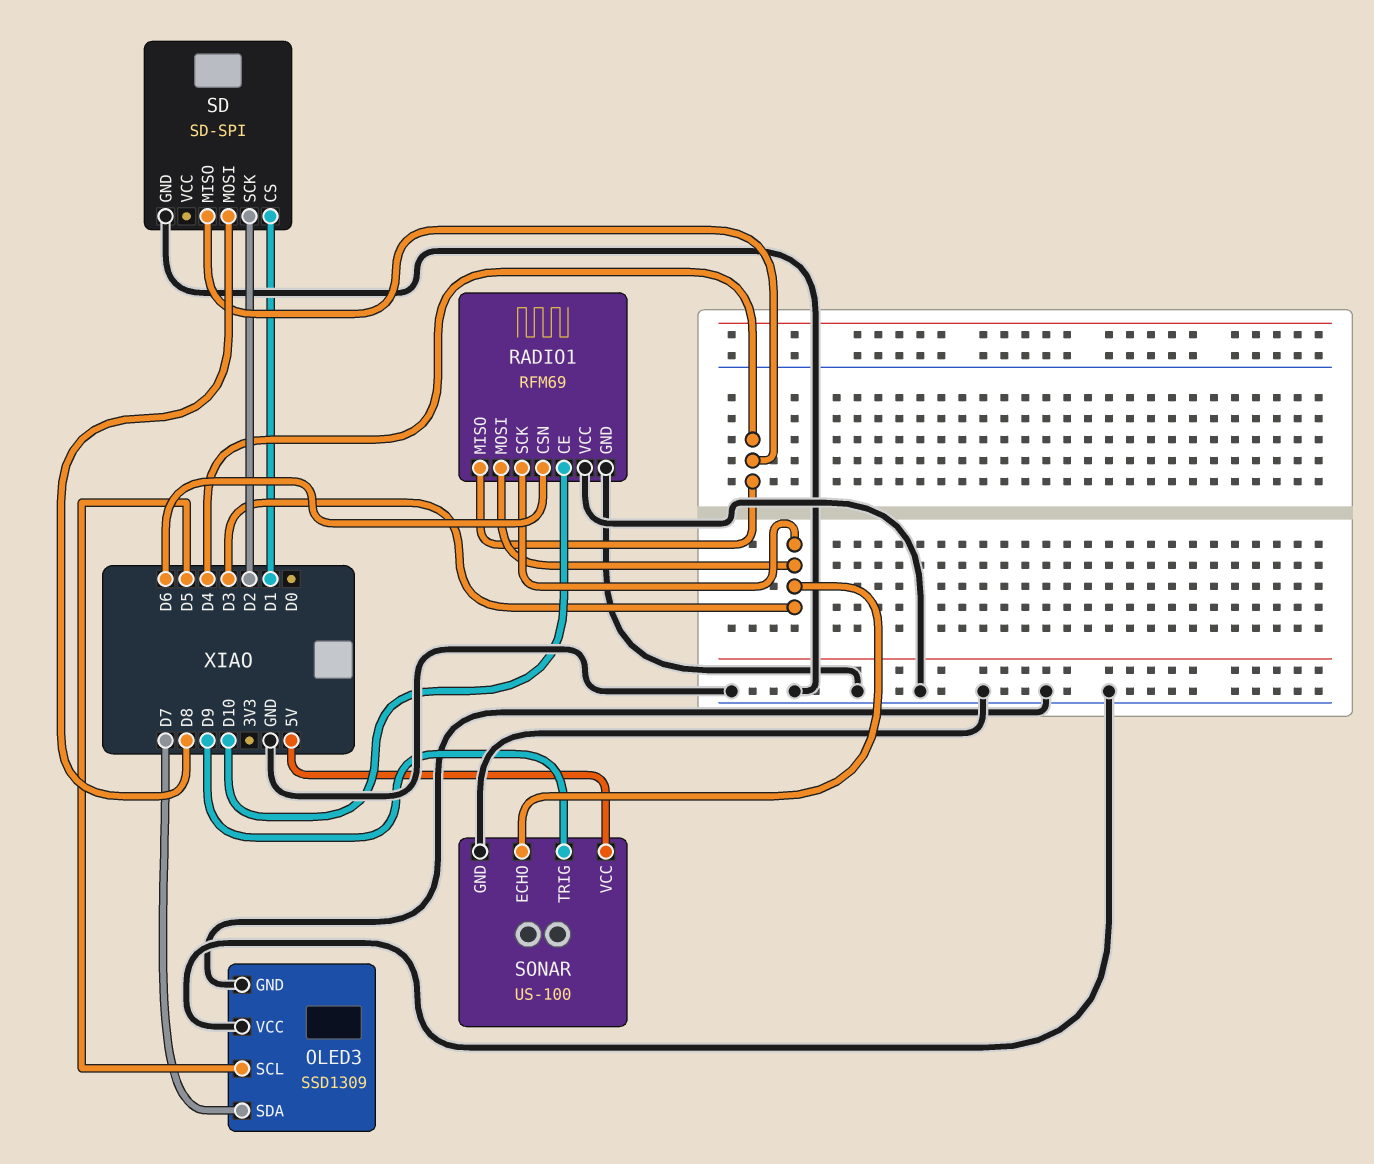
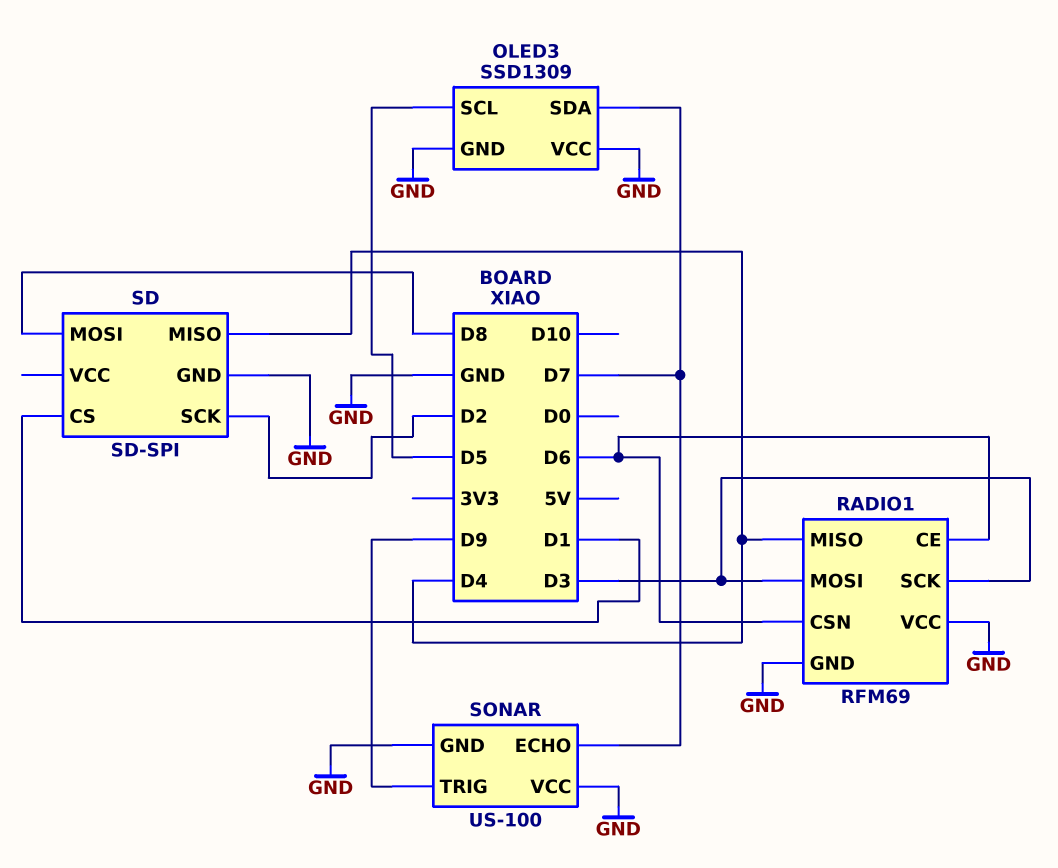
RADIO1 pin CE: D10 -> D6
SONAR pin ECHO: D3 -> D7
SONAR pin VCC: 5V -> GND

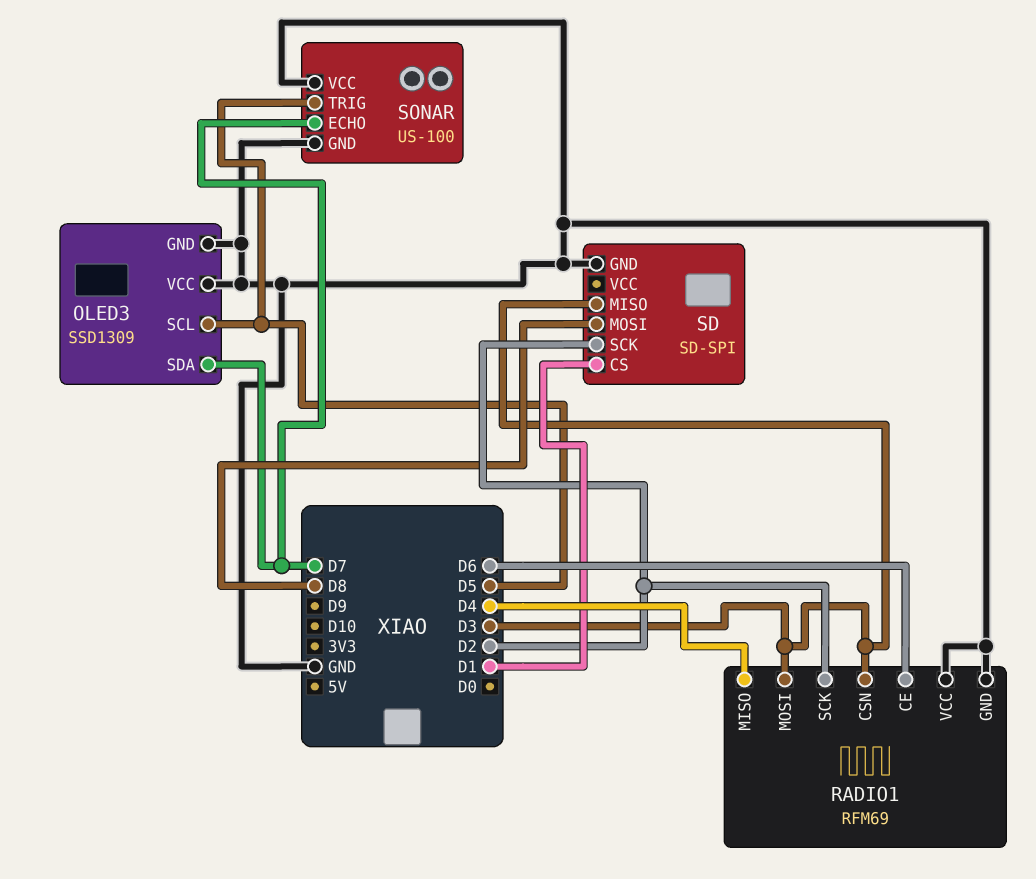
RADIO1 pin CSN: D6 -> D3
RADIO1 pin SCK: D3 -> D2
SD pin MISO: D4 -> D3
SONAR pin TRIG: D9 -> D5

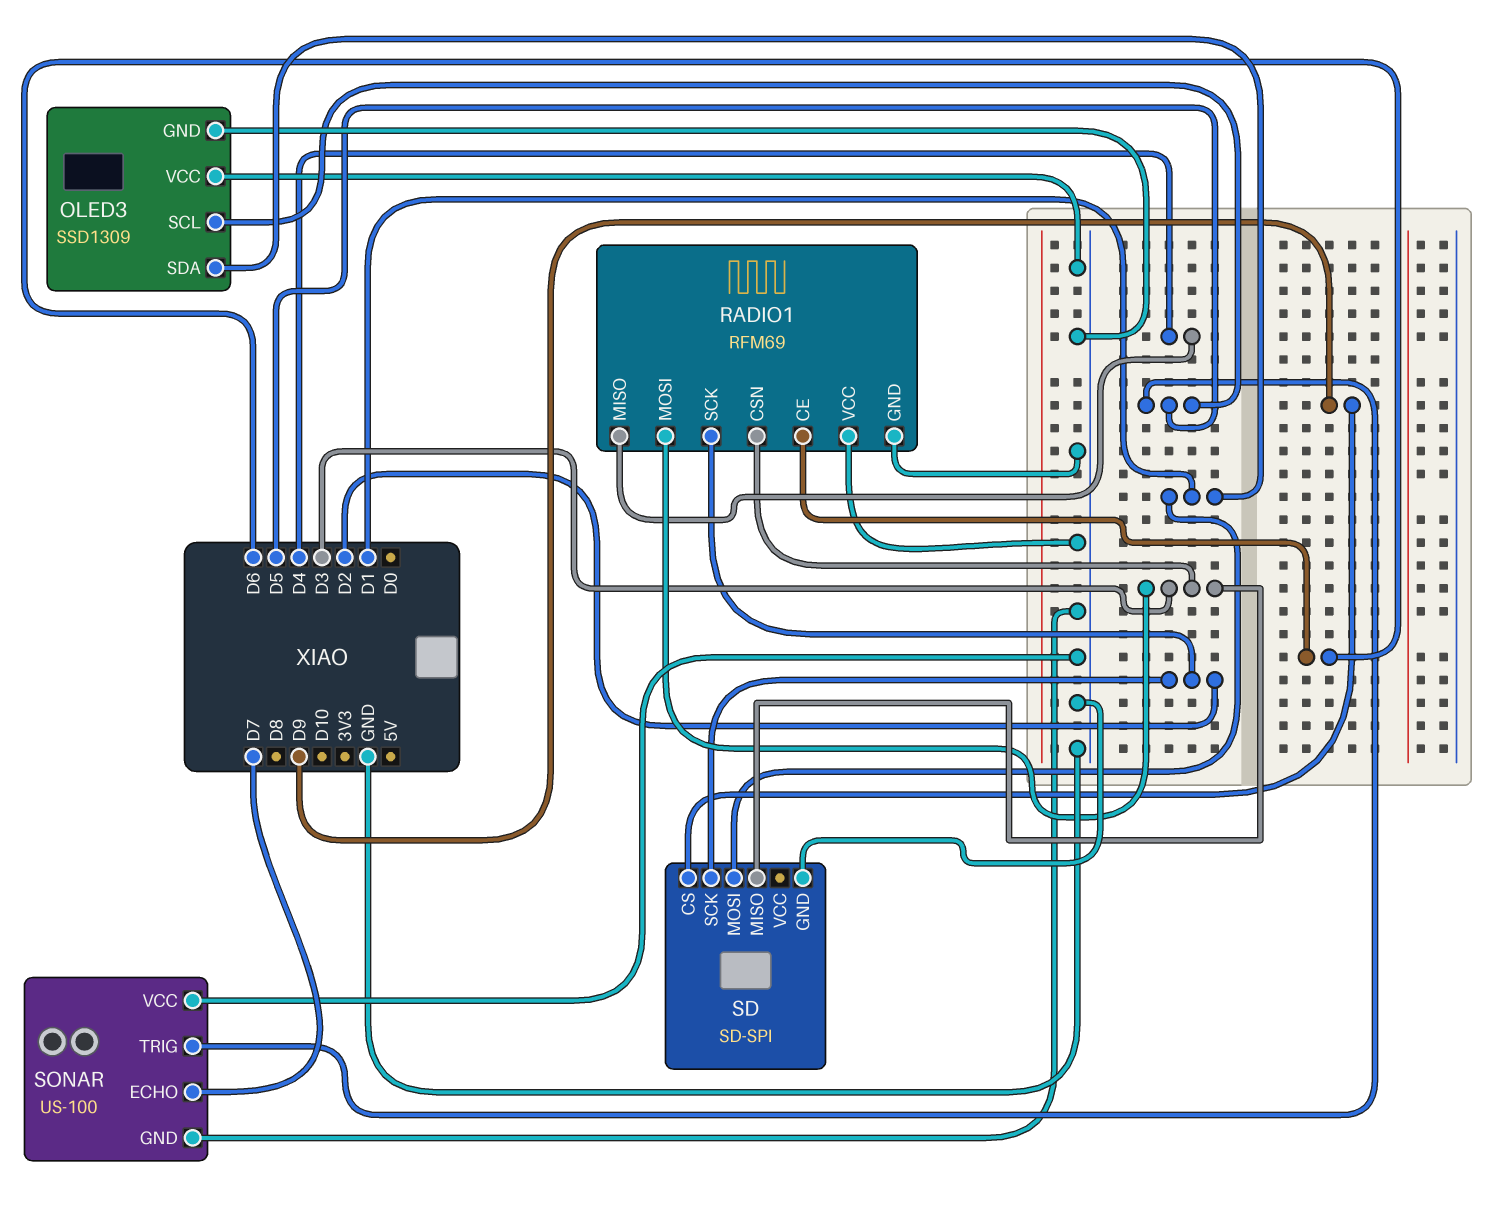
OLED3 pin SDA: D7 -> D1
SD pin CS: D1 -> D9
SD pin MOSI: D8 -> D1

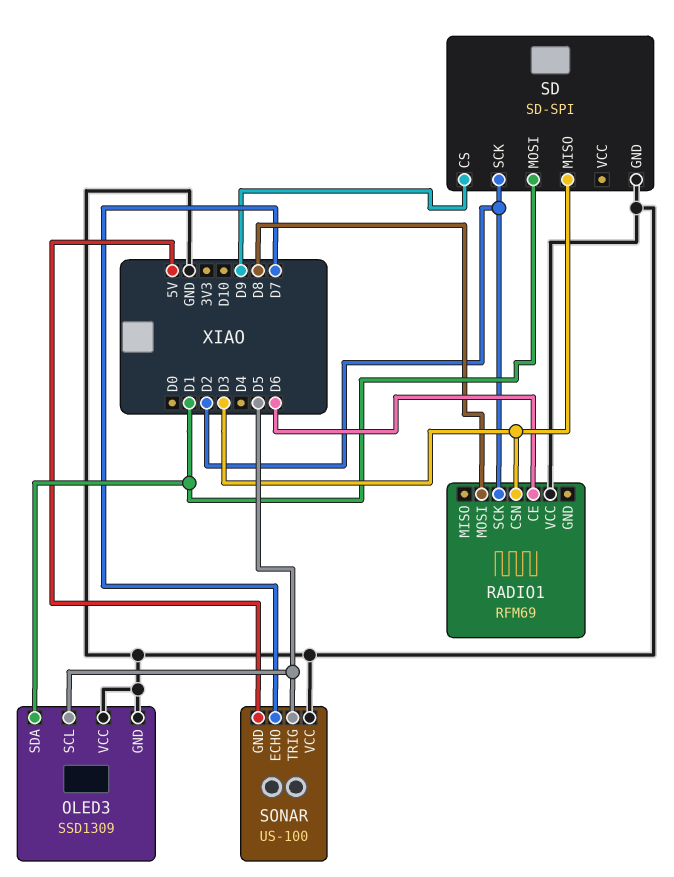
RADIO1 pin GND: GND -> none
RADIO1 pin MISO: D4 -> none
RADIO1 pin MOSI: D3 -> D8
SONAR pin GND: GND -> 5V

